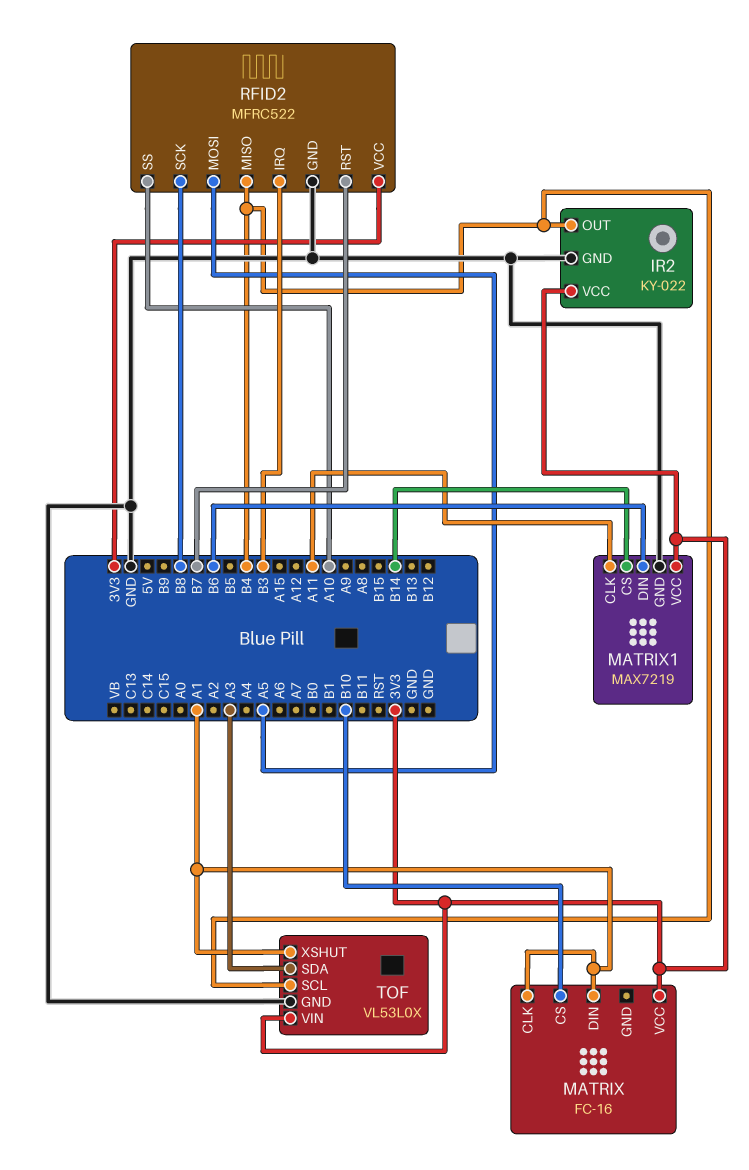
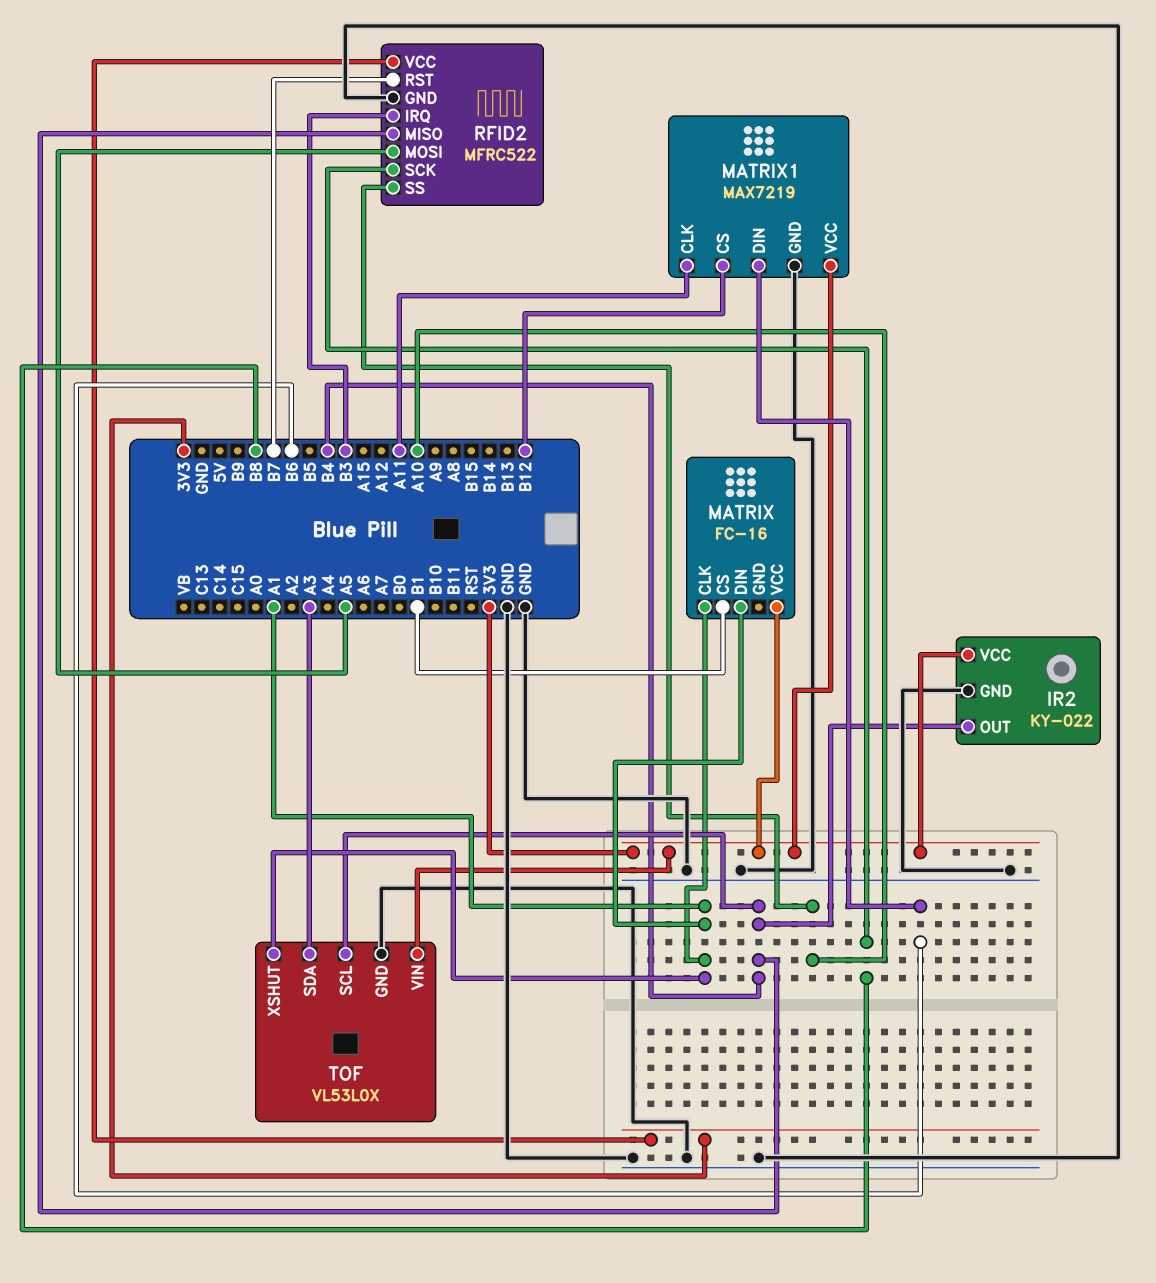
MATRIX pin CS: B10 -> B1
MATRIX1 pin CS: B14 -> B12

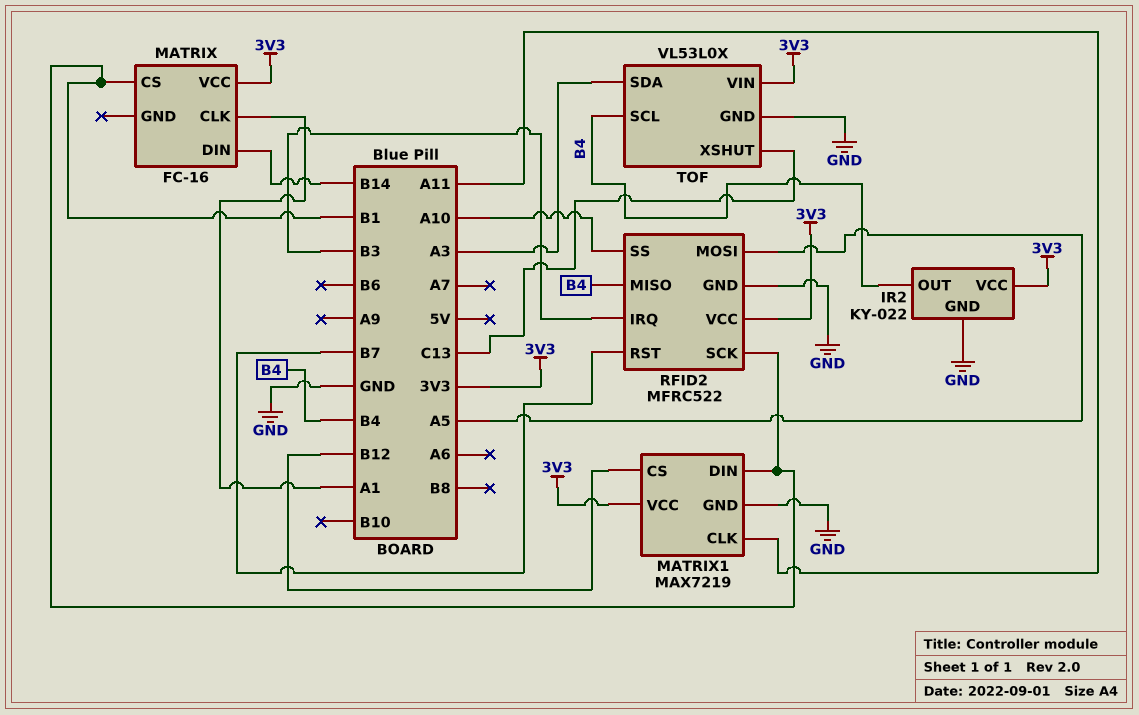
MATRIX pin DIN: A1 -> B14
MATRIX1 pin DIN: B6 -> B1
RFID2 pin SCK: B8 -> B1
TOF pin XSHUT: A1 -> C13

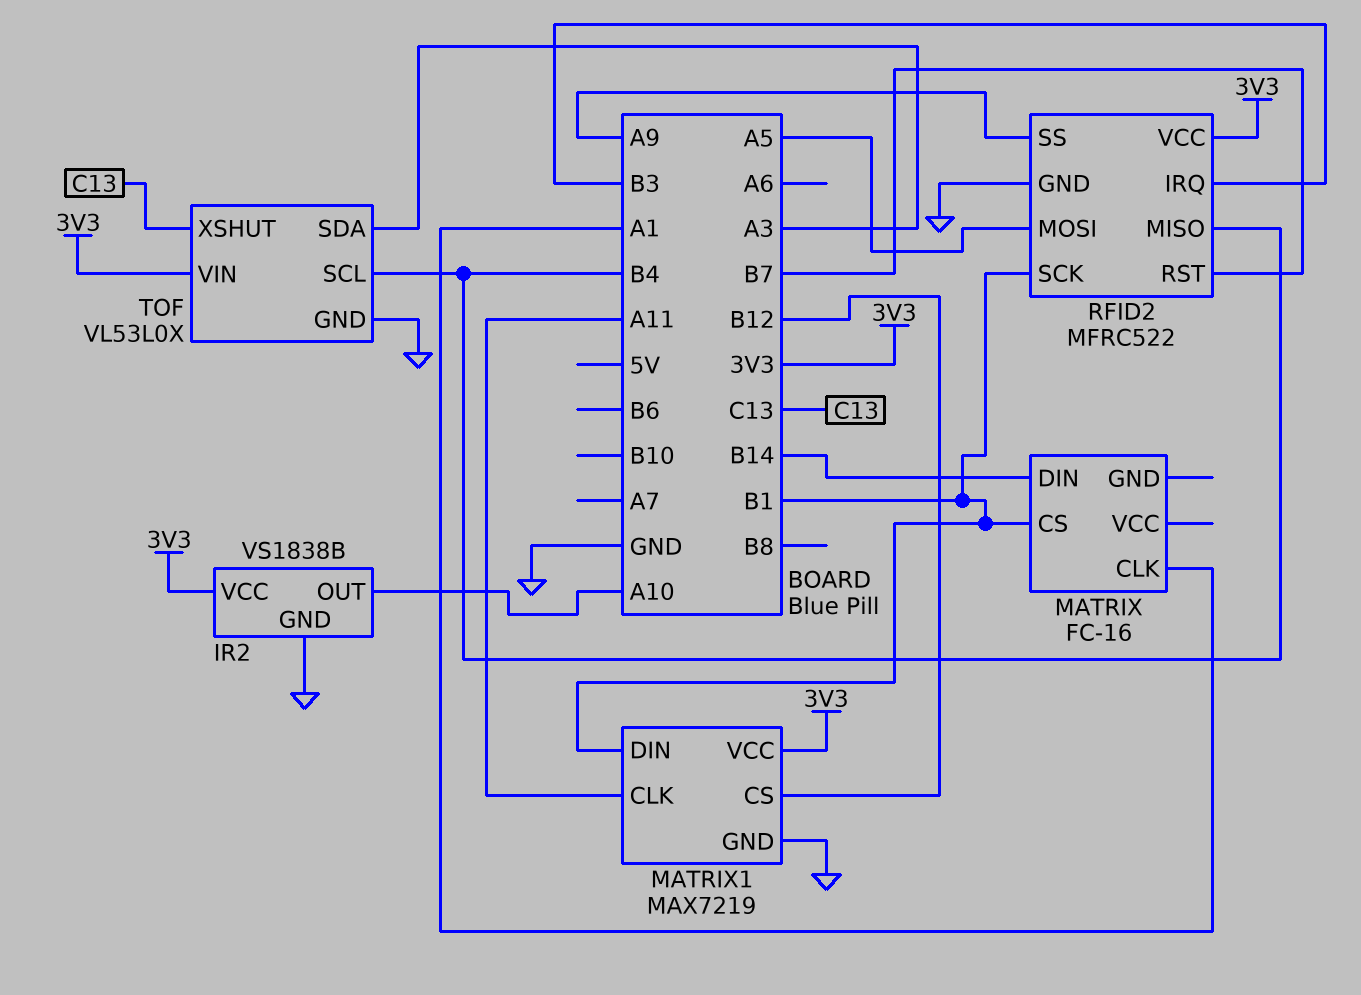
IR2: KY-022 -> VS1838B
IR2 pin OUT: B4 -> A10
MATRIX pin VCC: 3V3 -> none
RFID2 pin SS: A10 -> A9

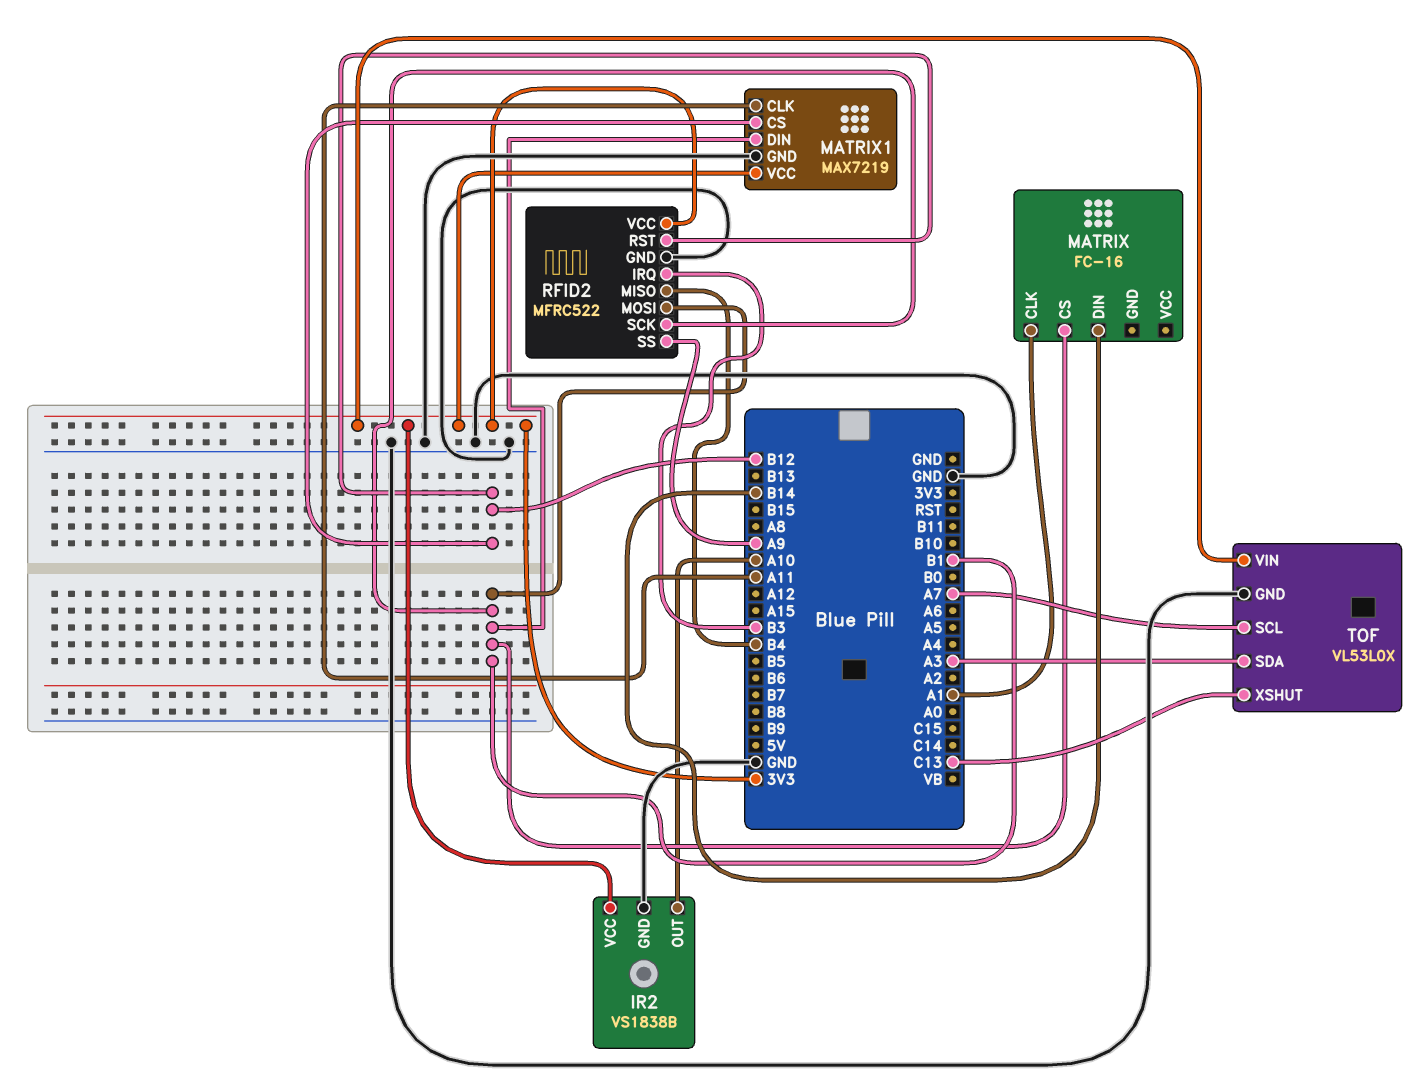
RFID2 pin MOSI: A5 -> B1
RFID2 pin RST: B7 -> B12
TOF pin SCL: B4 -> A7

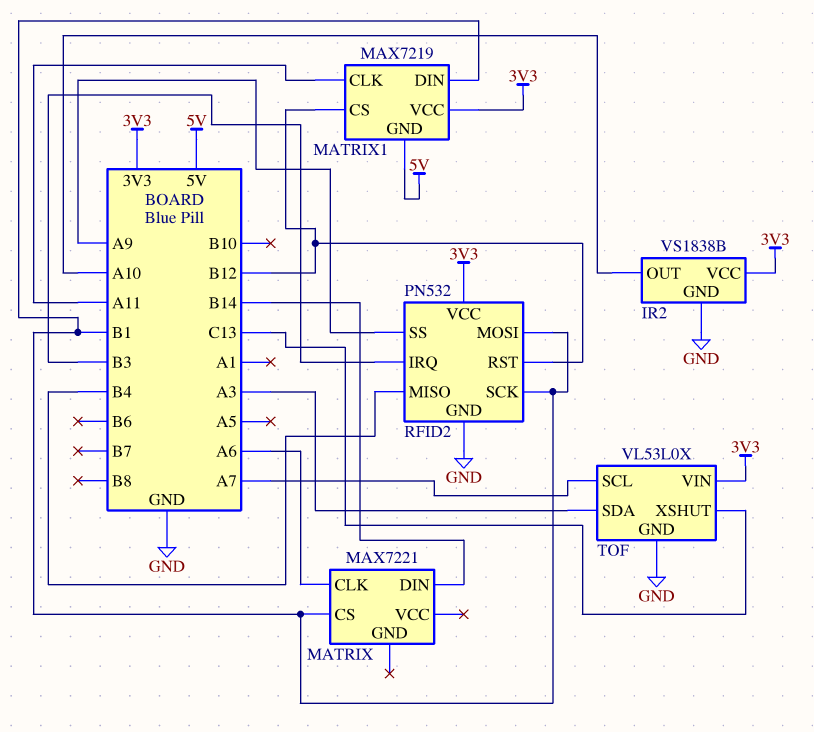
MATRIX: FC-16 -> MAX7221
MATRIX pin CLK: A1 -> A6
MATRIX1 pin GND: GND -> 5V
RFID2: MFRC522 -> PN532

